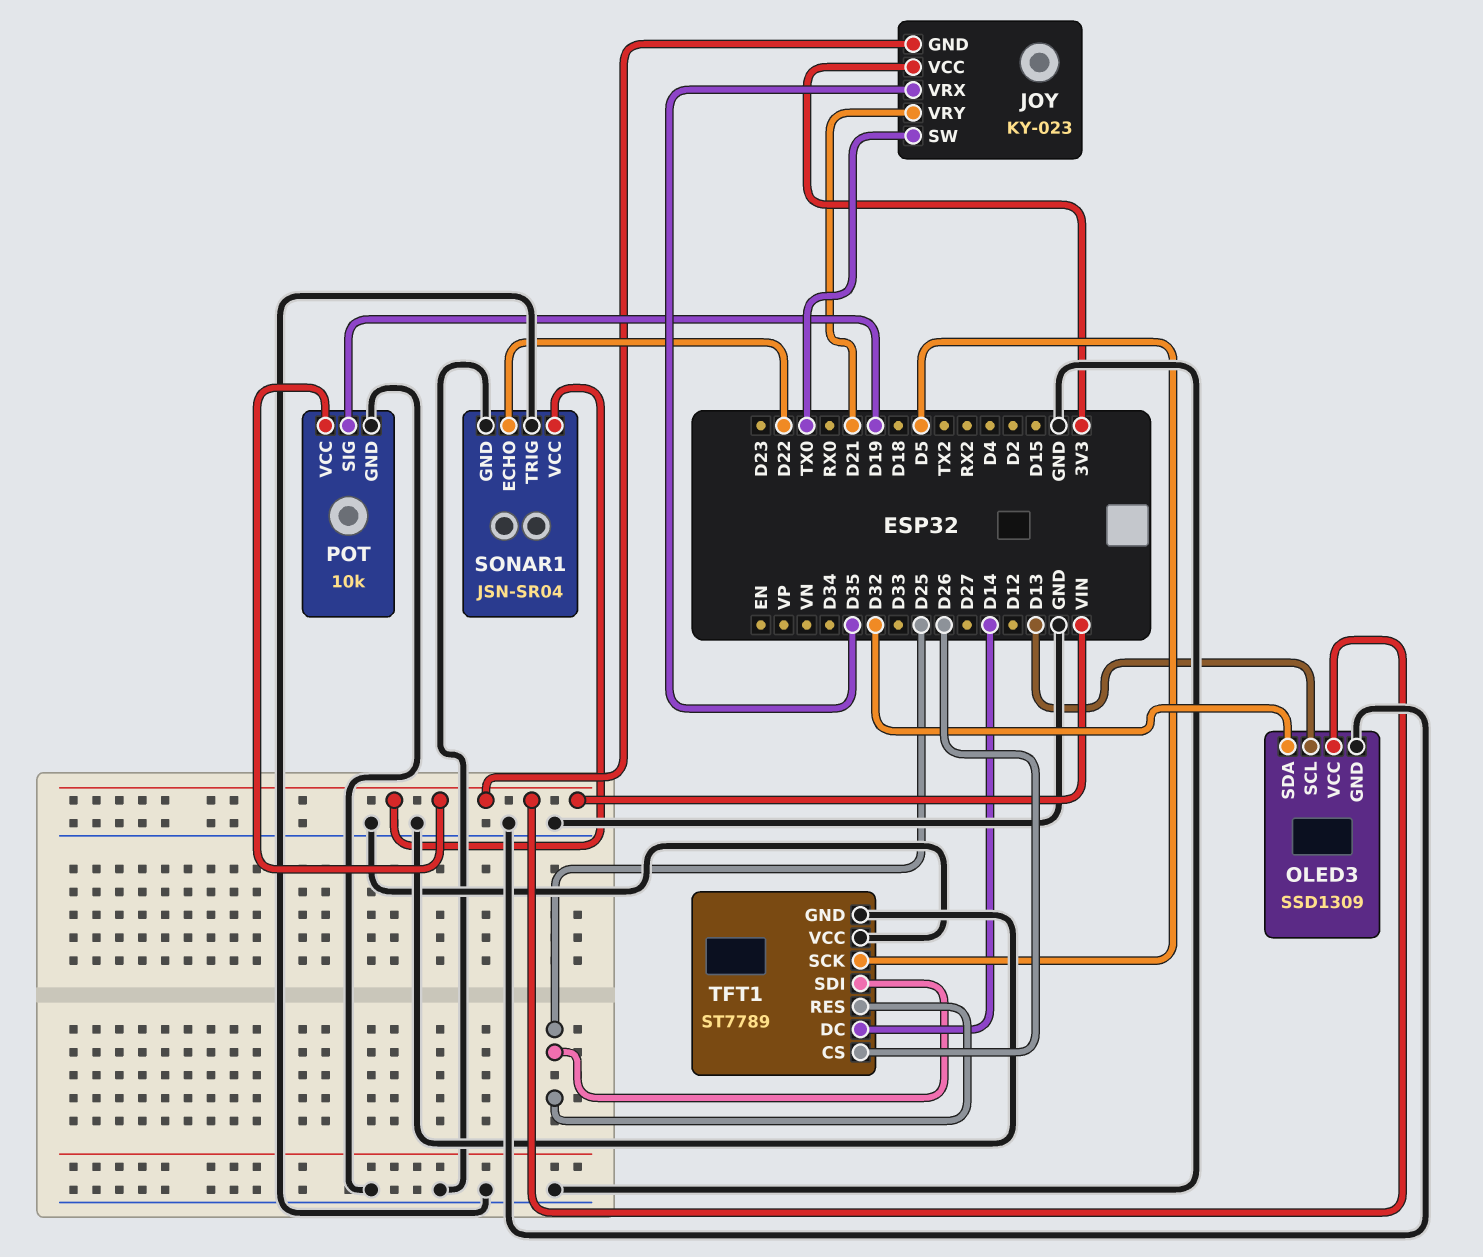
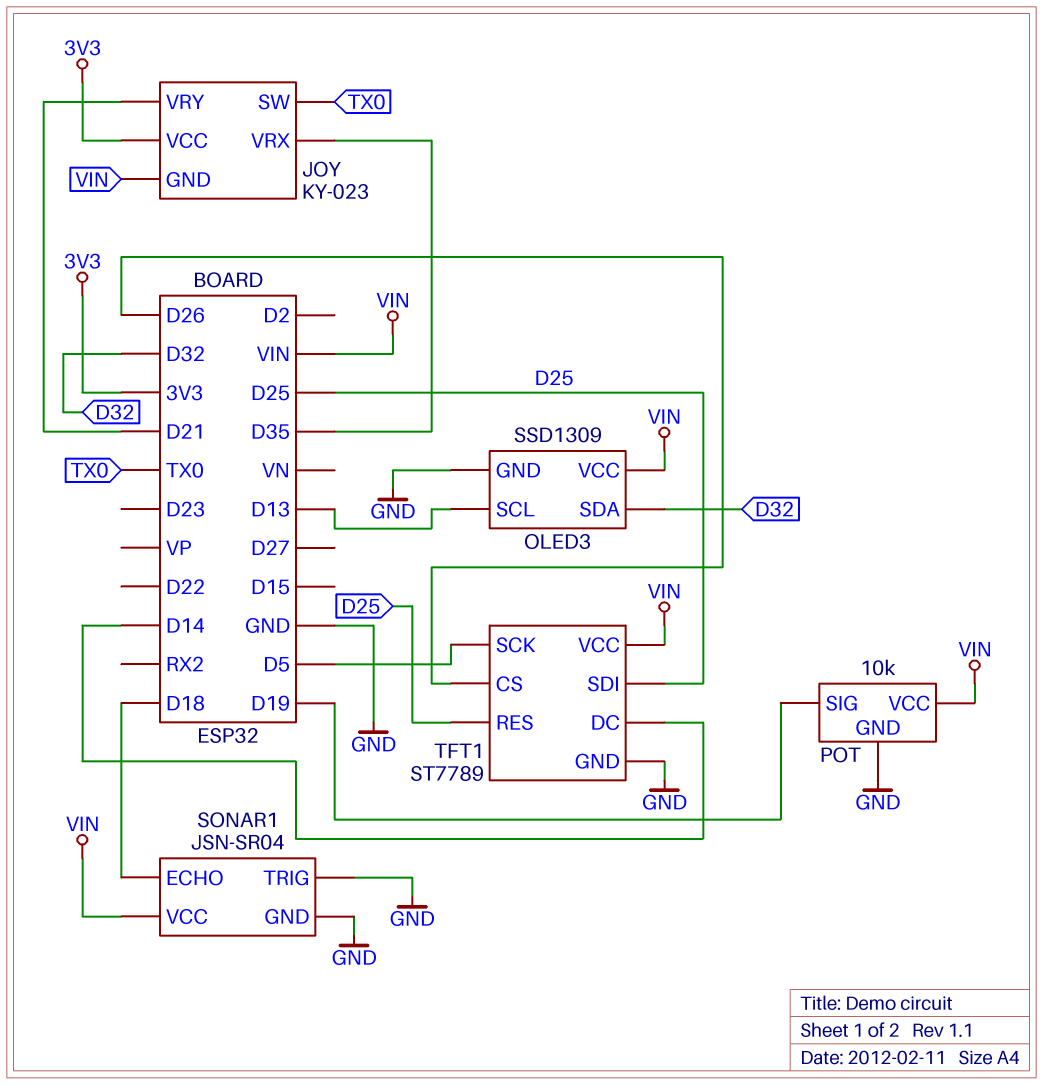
SONAR1 pin ECHO: D22 -> D18
TFT1 pin VCC: GND -> VIN

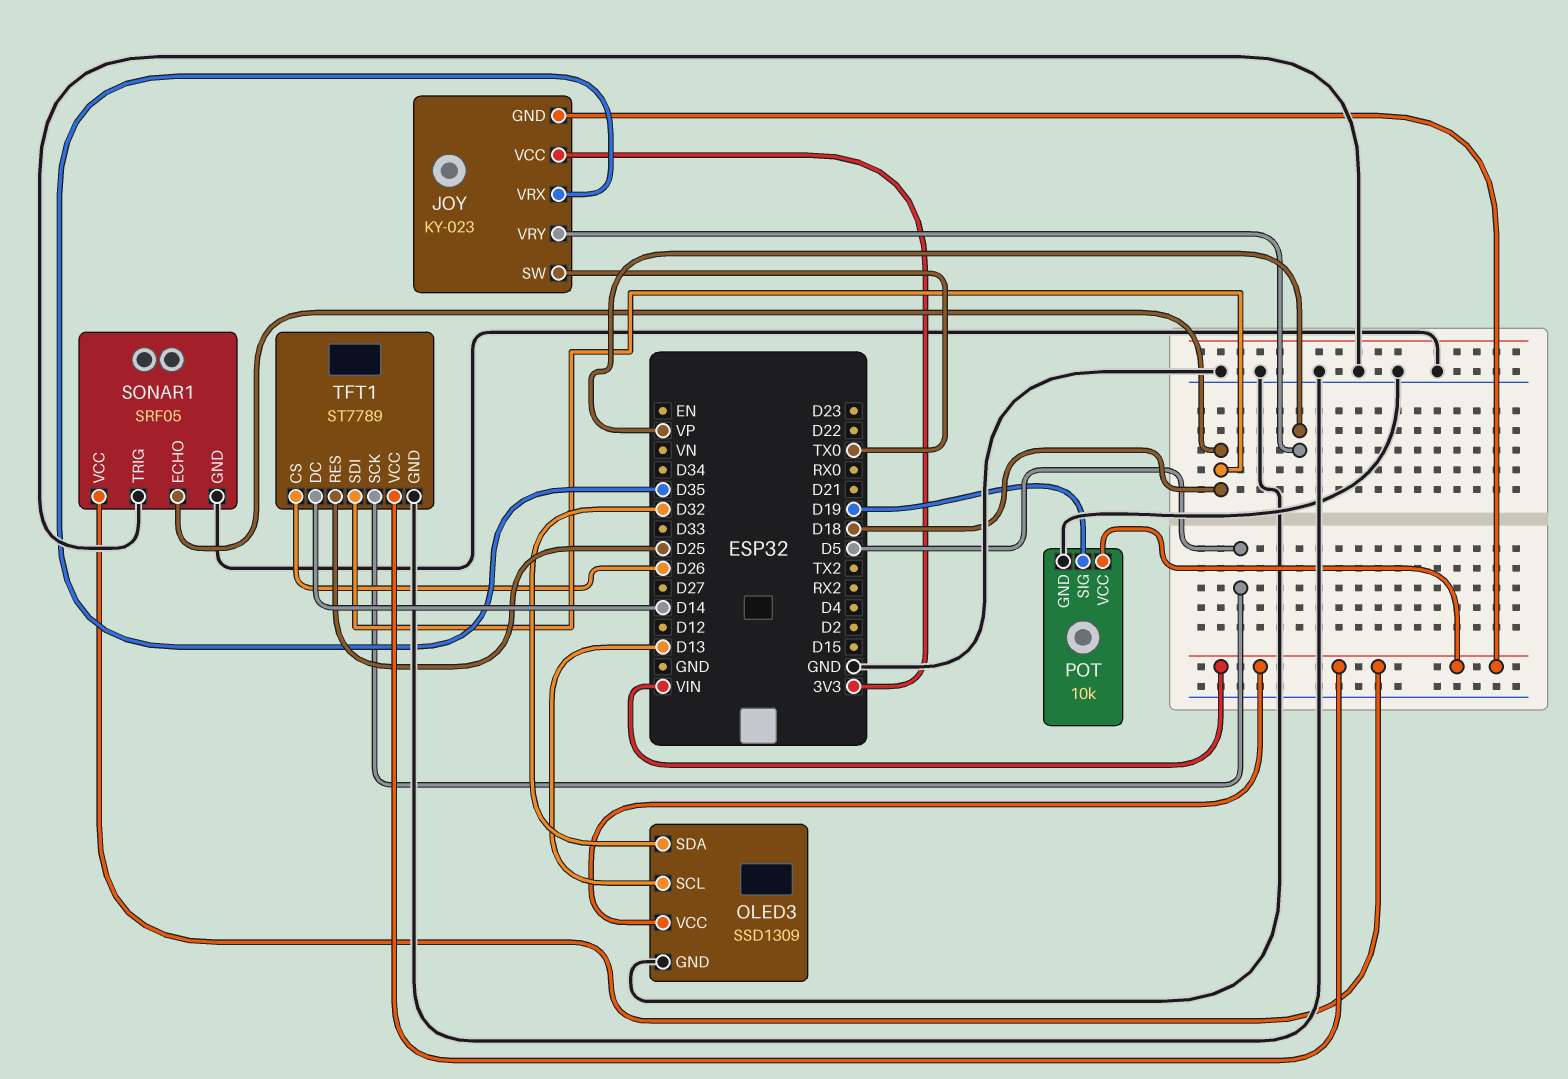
JOY pin VRY: D21 -> VP
SONAR1: JSN-SR04 -> SRF05
TFT1 pin SDI: D25 -> D18

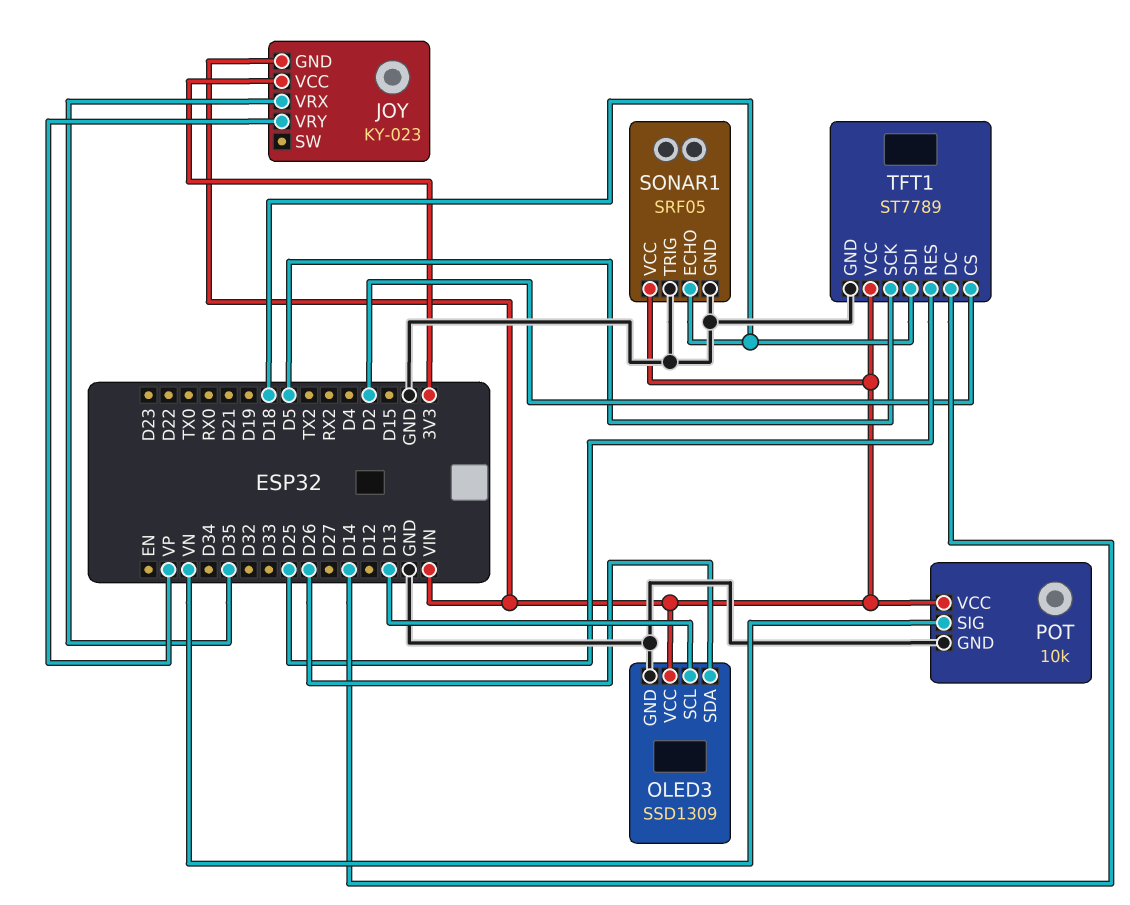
JOY pin SW: TX0 -> none
OLED3 pin SDA: D32 -> D26
POT pin SIG: D19 -> VN
TFT1 pin CS: D26 -> D2

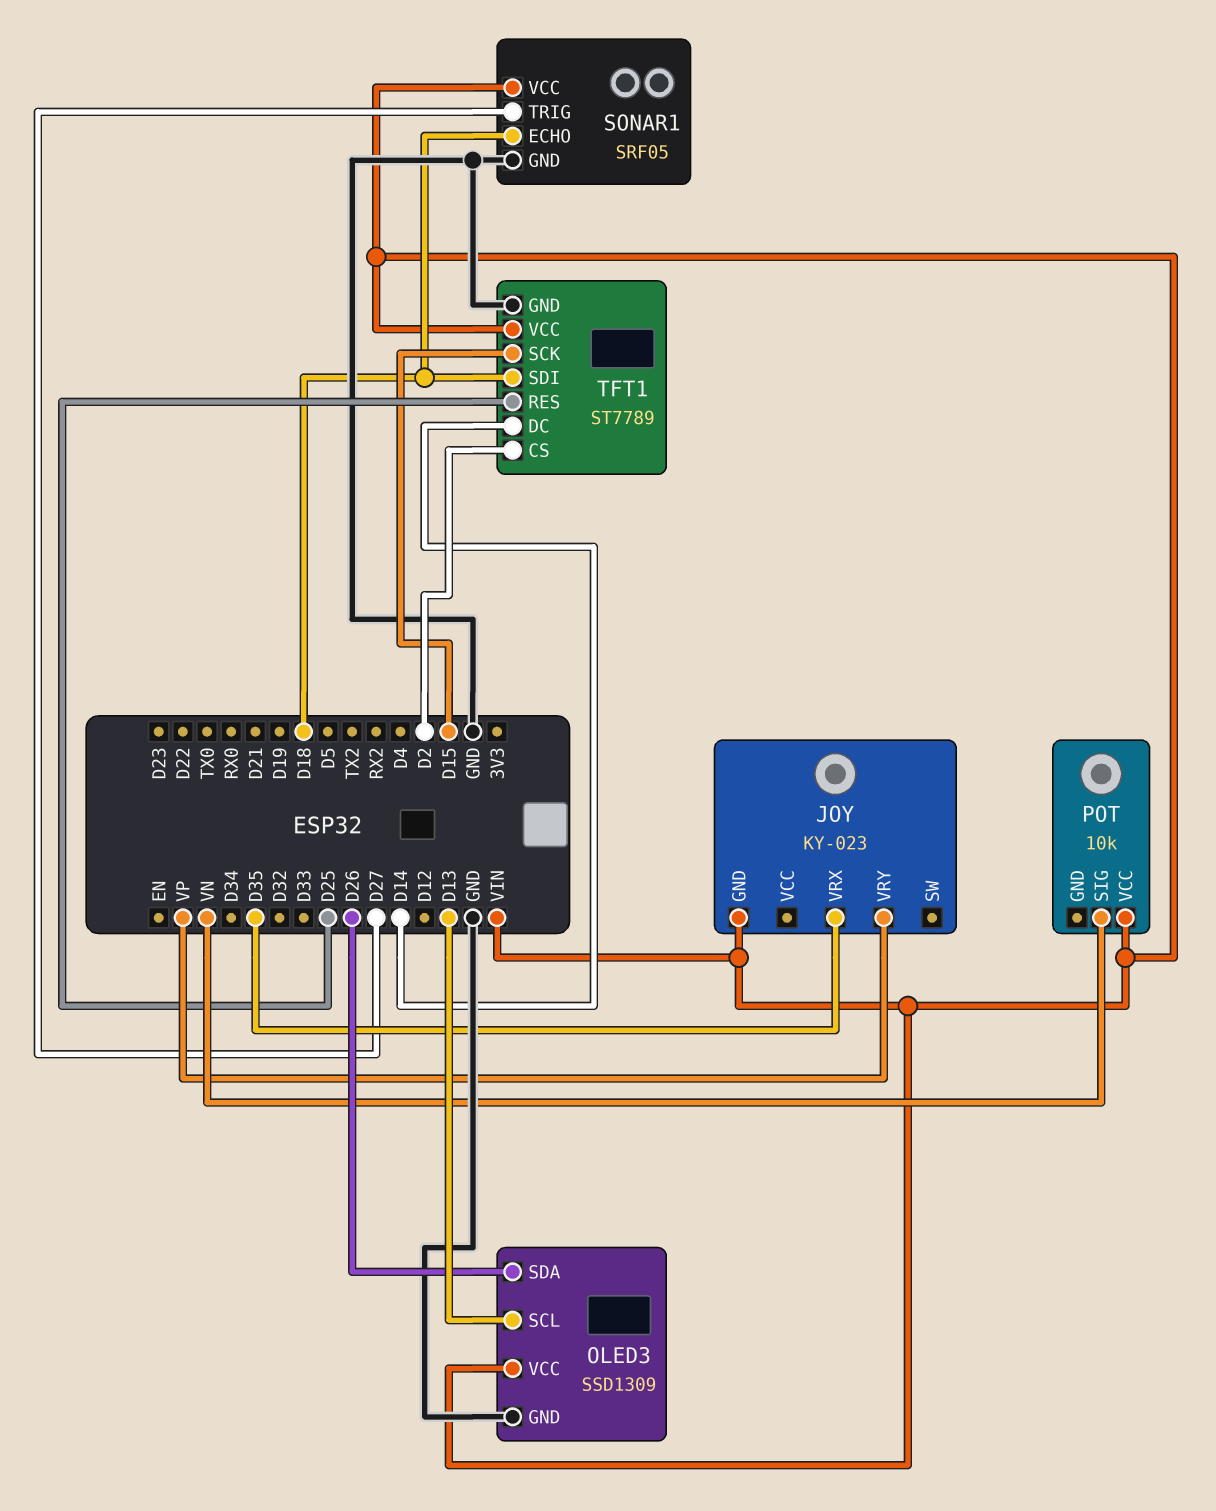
JOY pin VCC: 3V3 -> none
POT pin GND: GND -> none
SONAR1 pin TRIG: GND -> D27
TFT1 pin SCK: D5 -> D15

